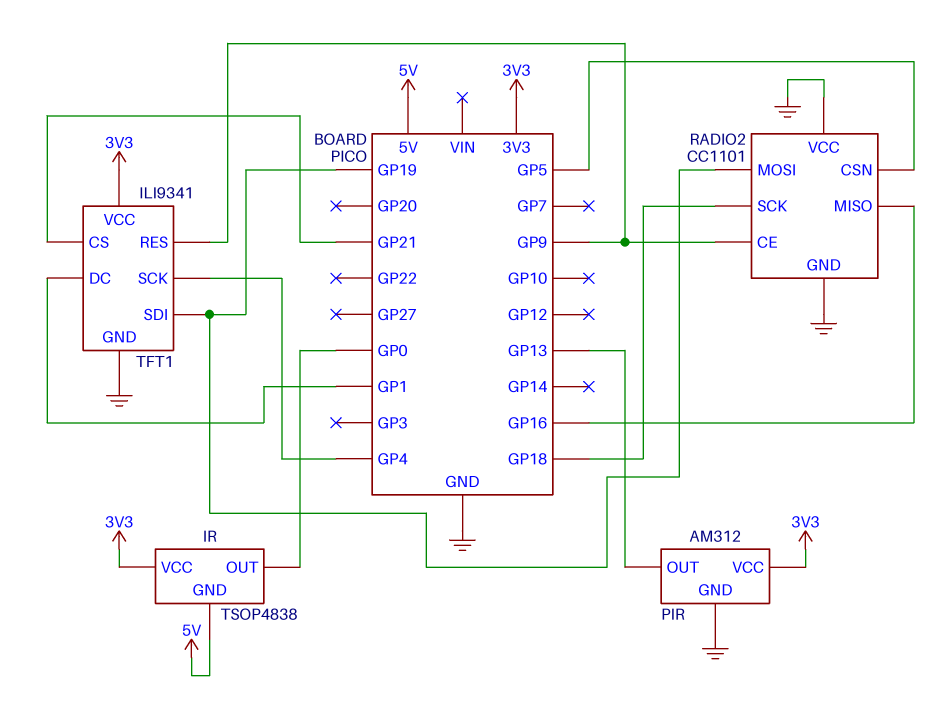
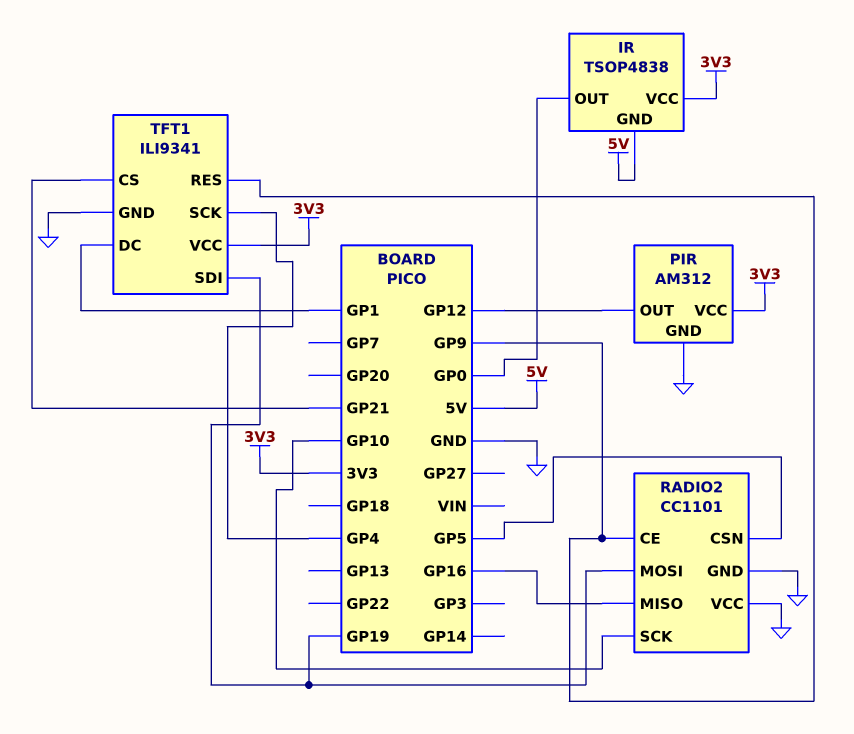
PIR pin OUT: GP13 -> GP12
RADIO2 pin SCK: GP18 -> GP10

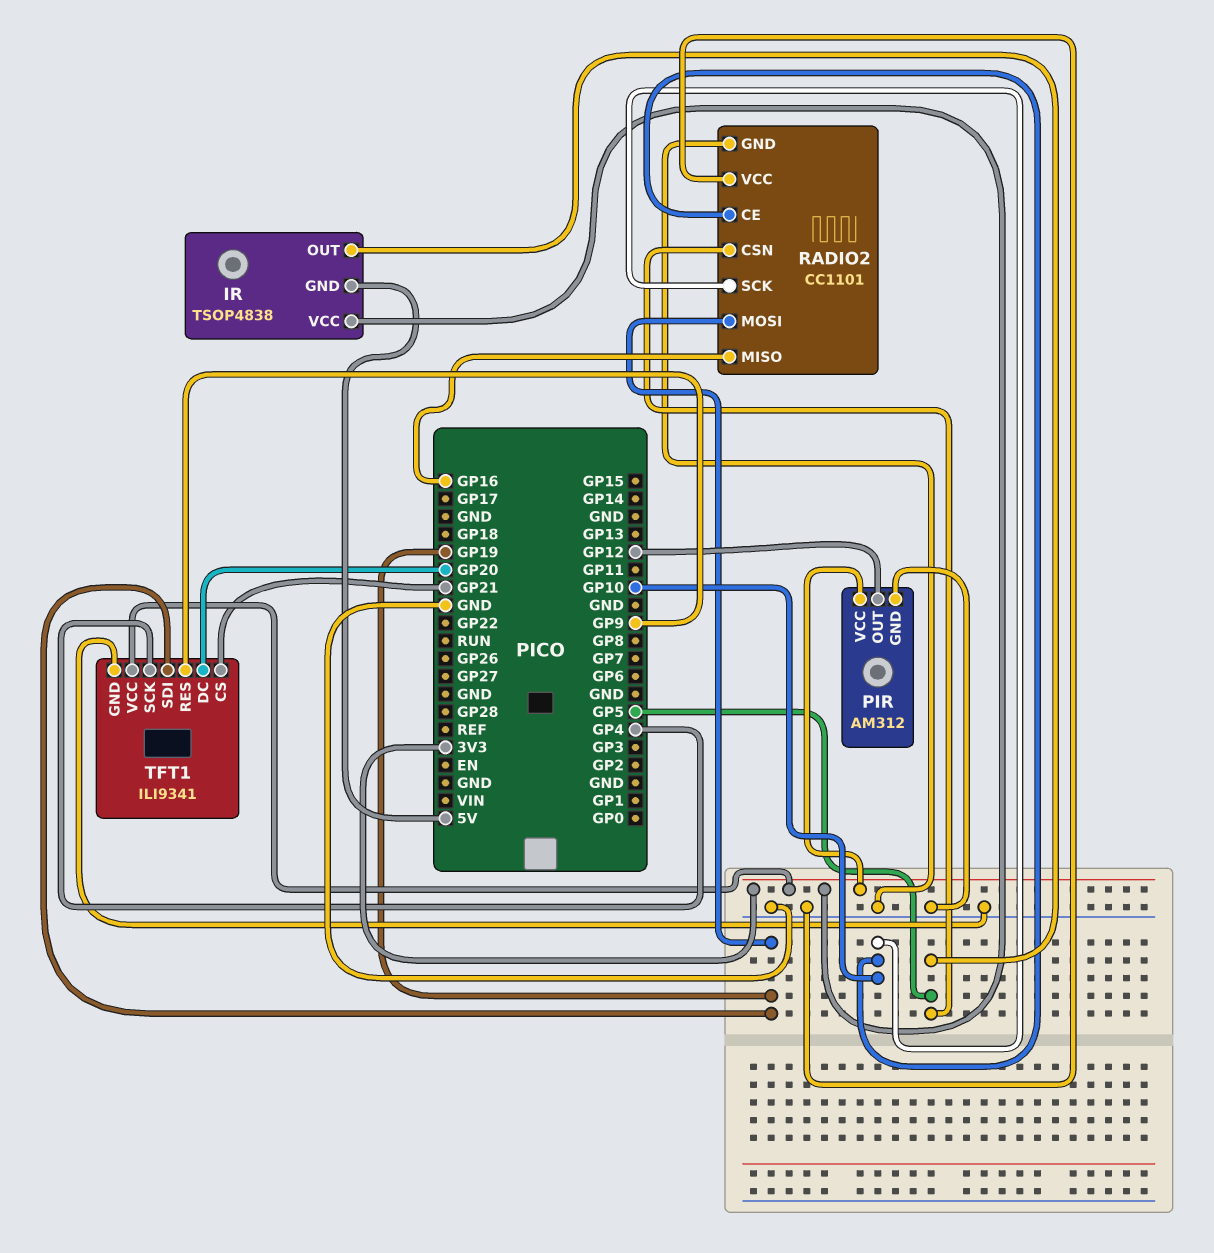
IR pin OUT: GP0 -> GP5
RADIO2 pin CE: GP9 -> GP10
TFT1 pin DC: GP1 -> GP20

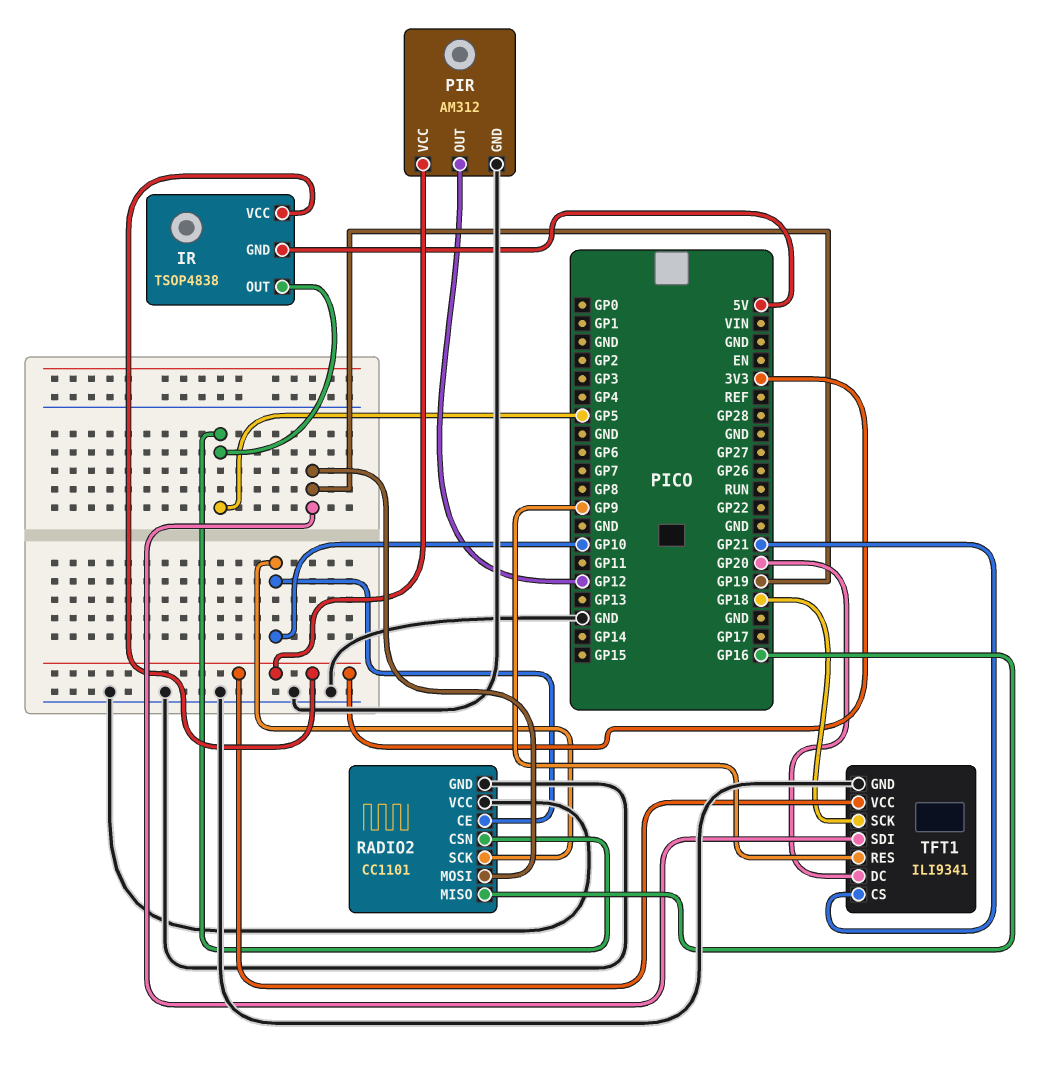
TFT1 pin SCK: GP4 -> GP18

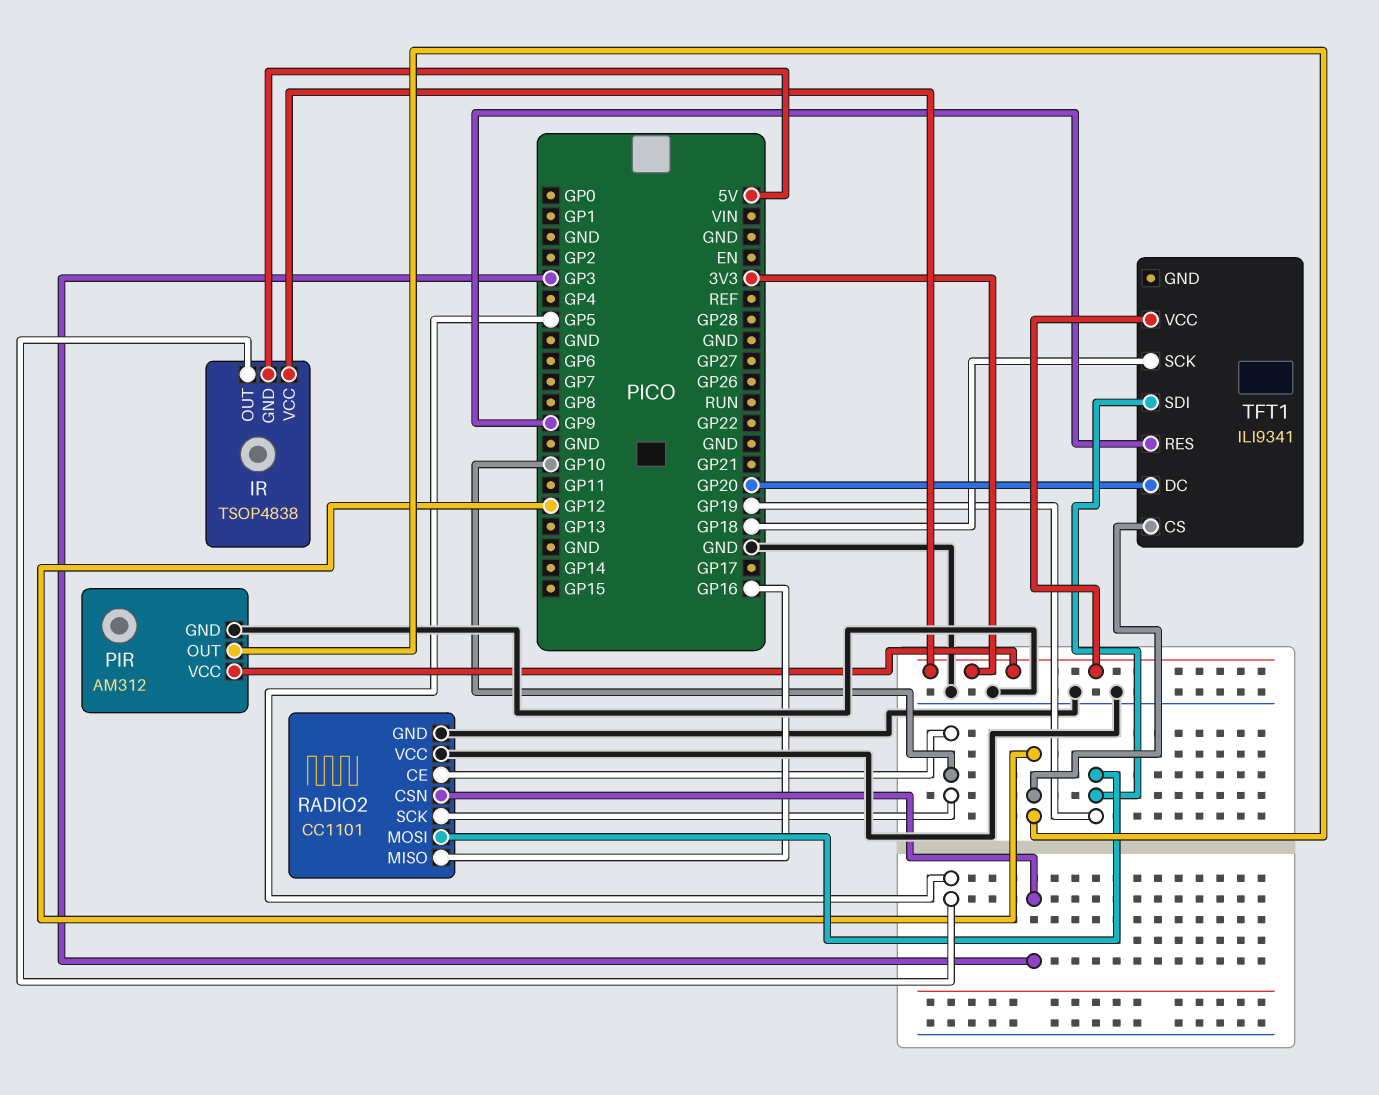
RADIO2 pin CSN: GP5 -> GP3
TFT1 pin CS: GP21 -> GP12
TFT1 pin GND: GND -> none

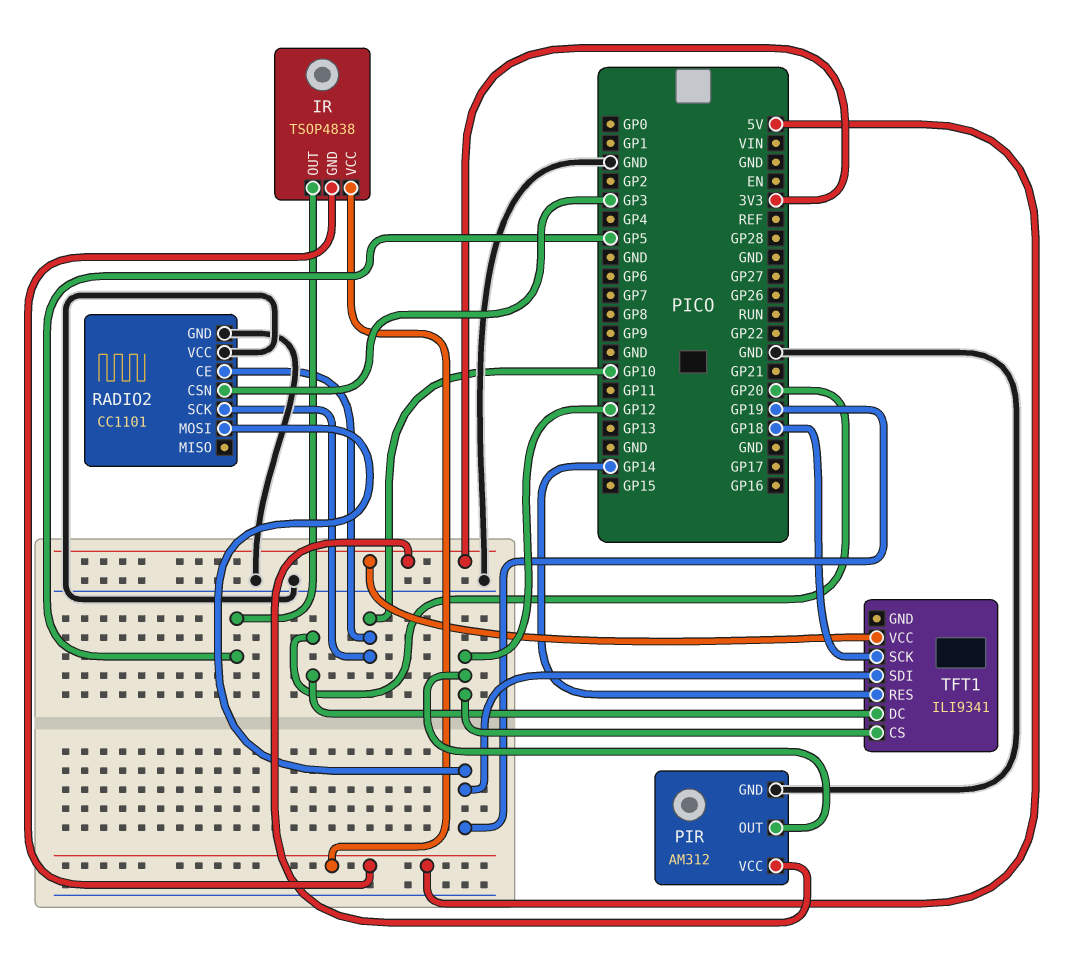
IR pin VCC: 3V3 -> 5V
RADIO2 pin MISO: GP16 -> none
TFT1 pin RES: GP9 -> GP14

